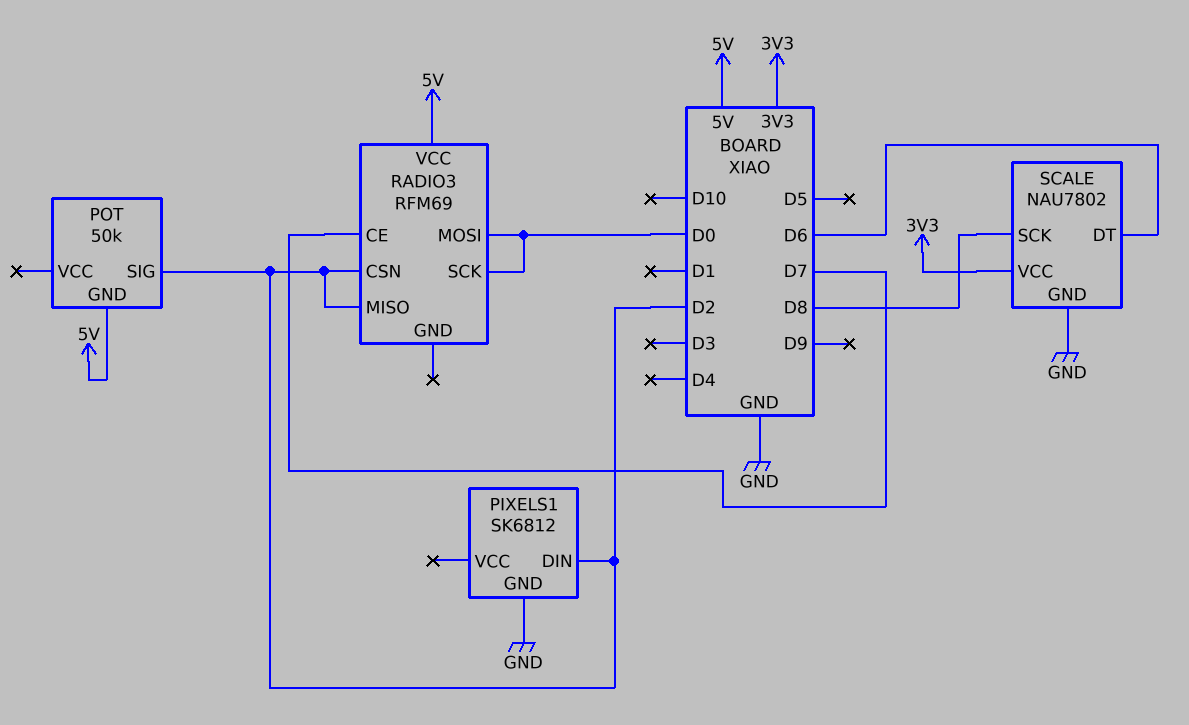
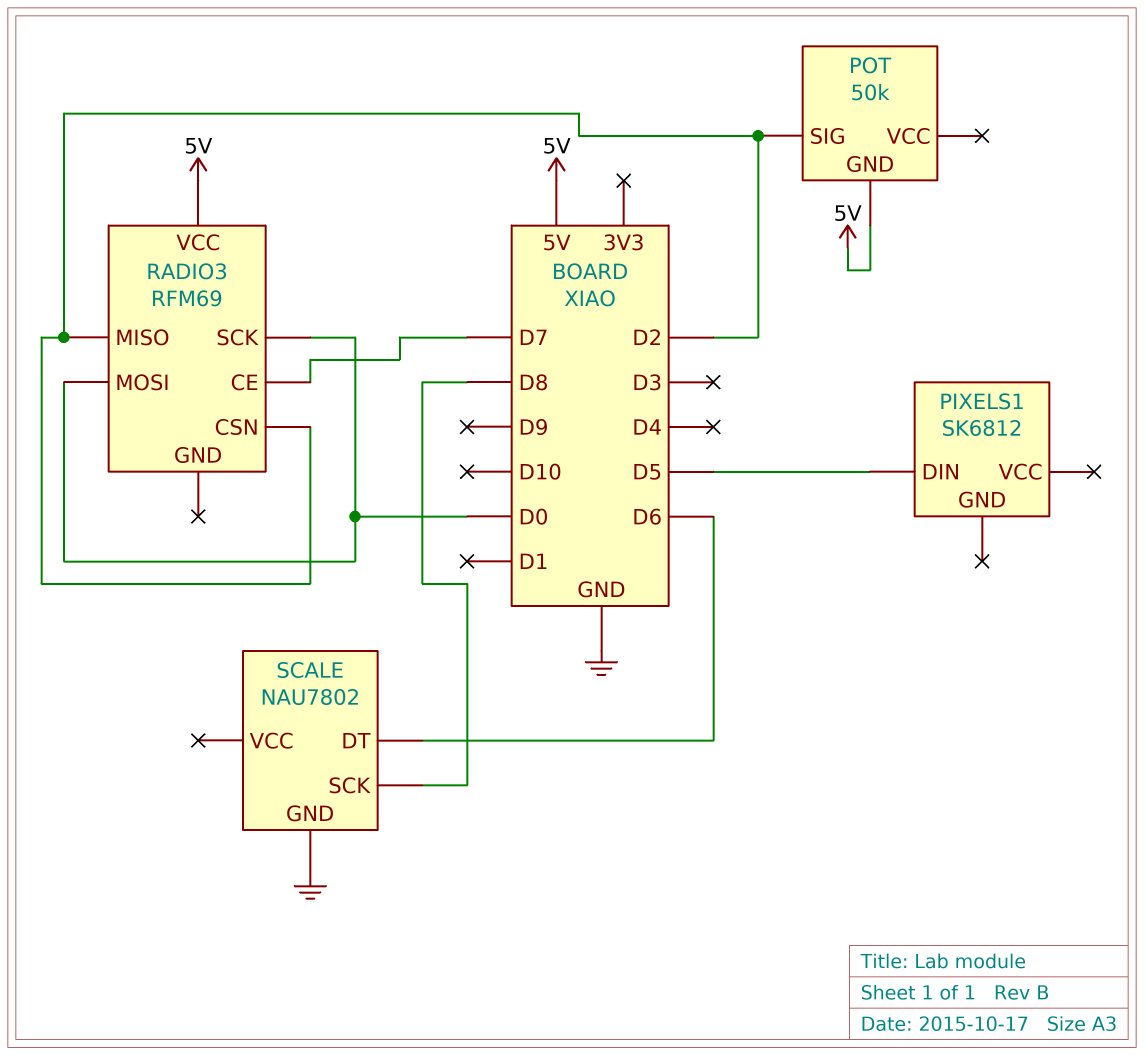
PIXELS1 pin DIN: D2 -> D5
PIXELS1 pin GND: GND -> none
SCALE pin VCC: 3V3 -> none

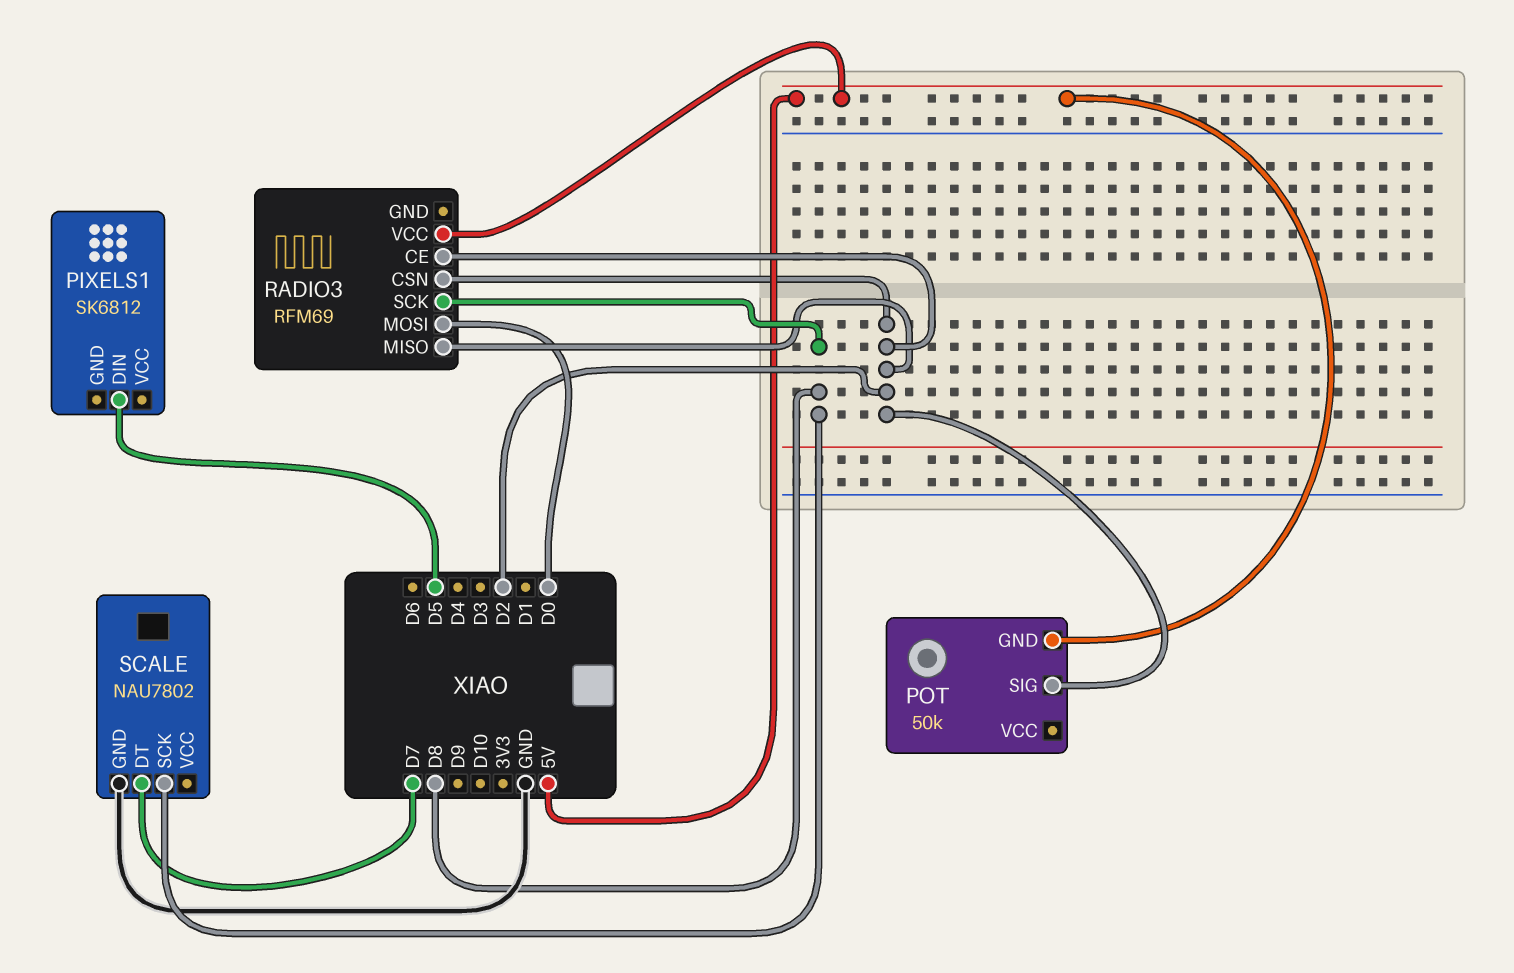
RADIO3 pin CE: D7 -> D2
RADIO3 pin SCK: D0 -> D8
SCALE pin DT: D6 -> D7

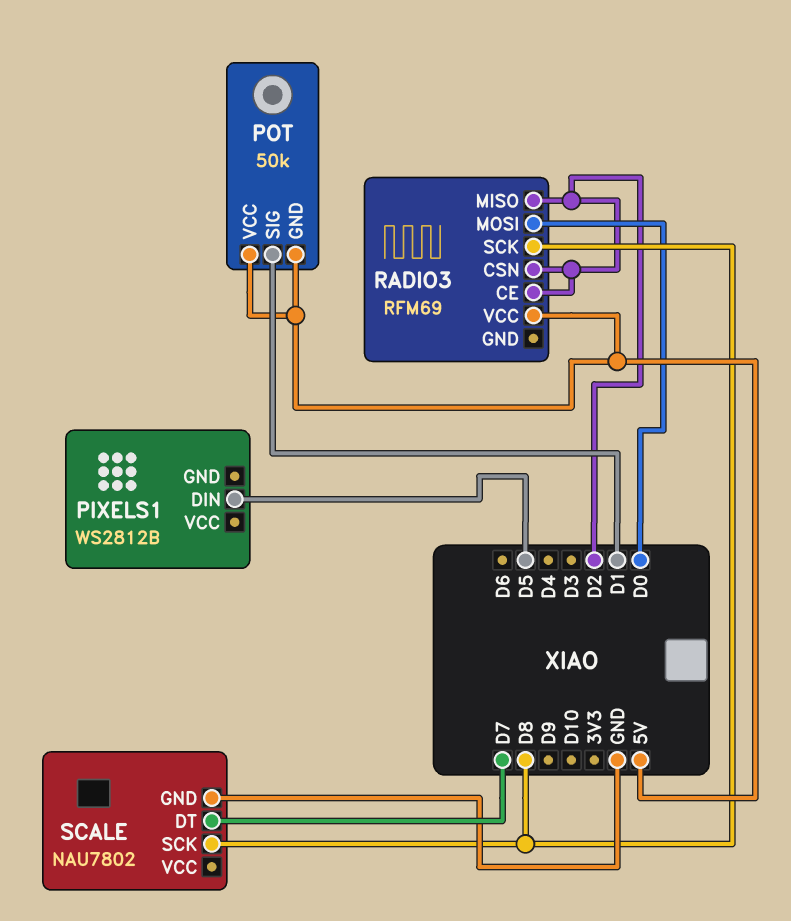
PIXELS1: SK6812 -> WS2812B
POT pin SIG: D2 -> D1
POT pin VCC: none -> 5V

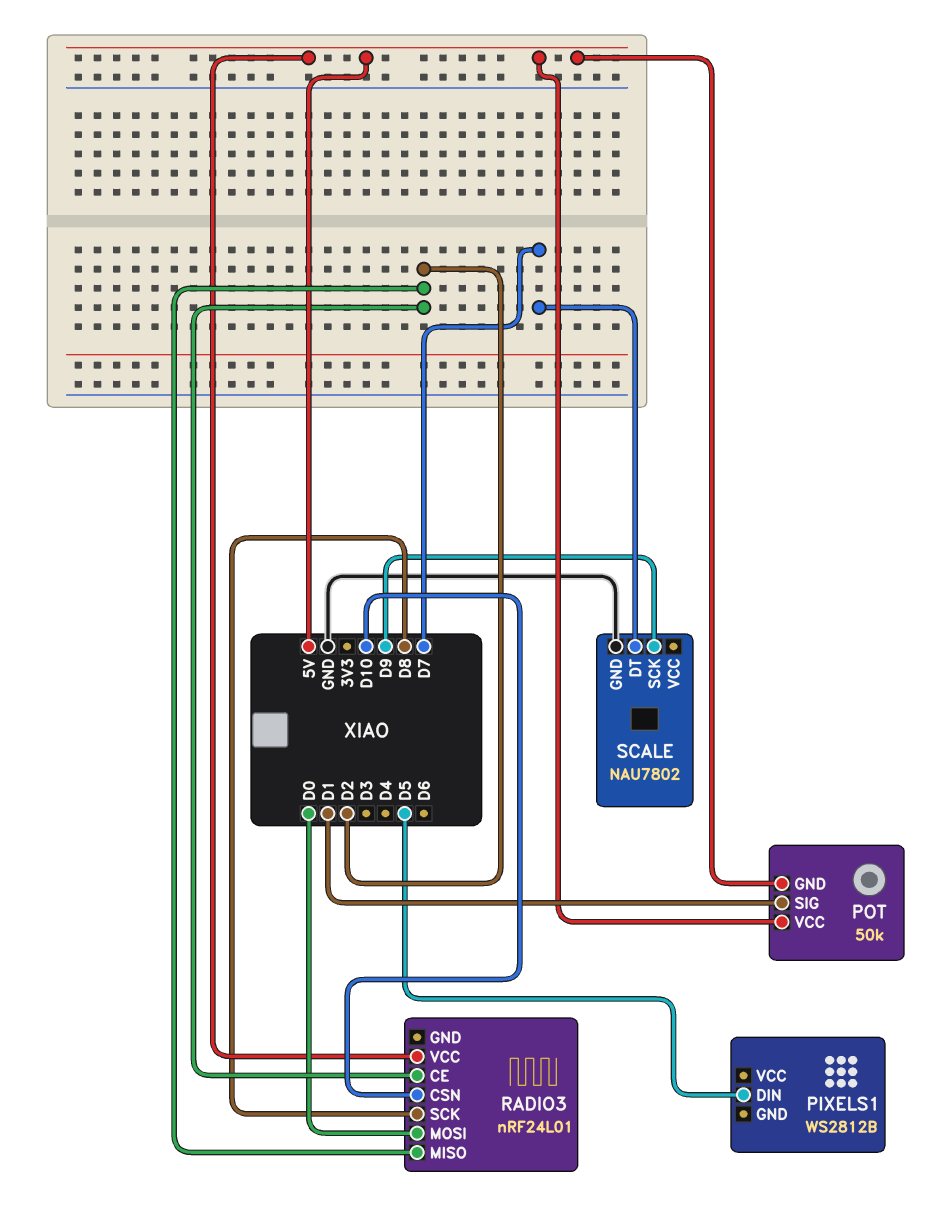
RADIO3: RFM69 -> nRF24L01
RADIO3 pin CSN: D2 -> D10
SCALE pin SCK: D8 -> D9

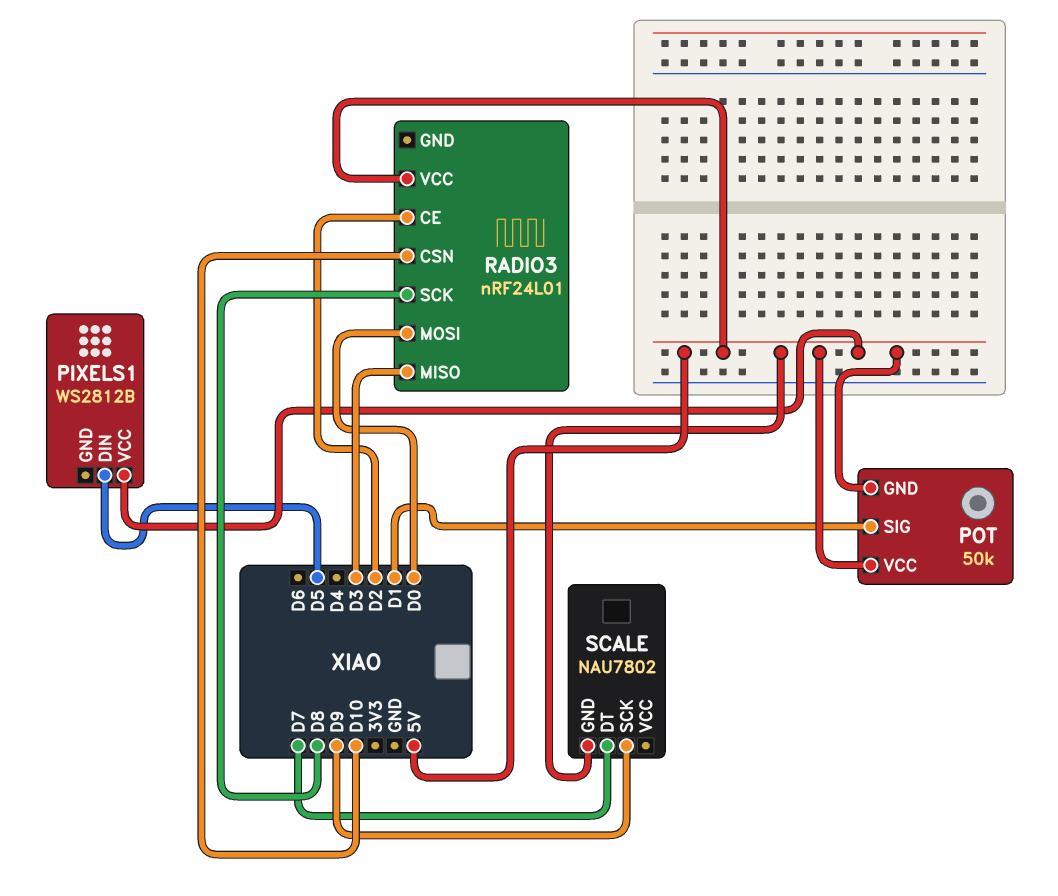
PIXELS1 pin VCC: none -> 5V
RADIO3 pin MISO: D2 -> D3
SCALE pin GND: GND -> 5V

